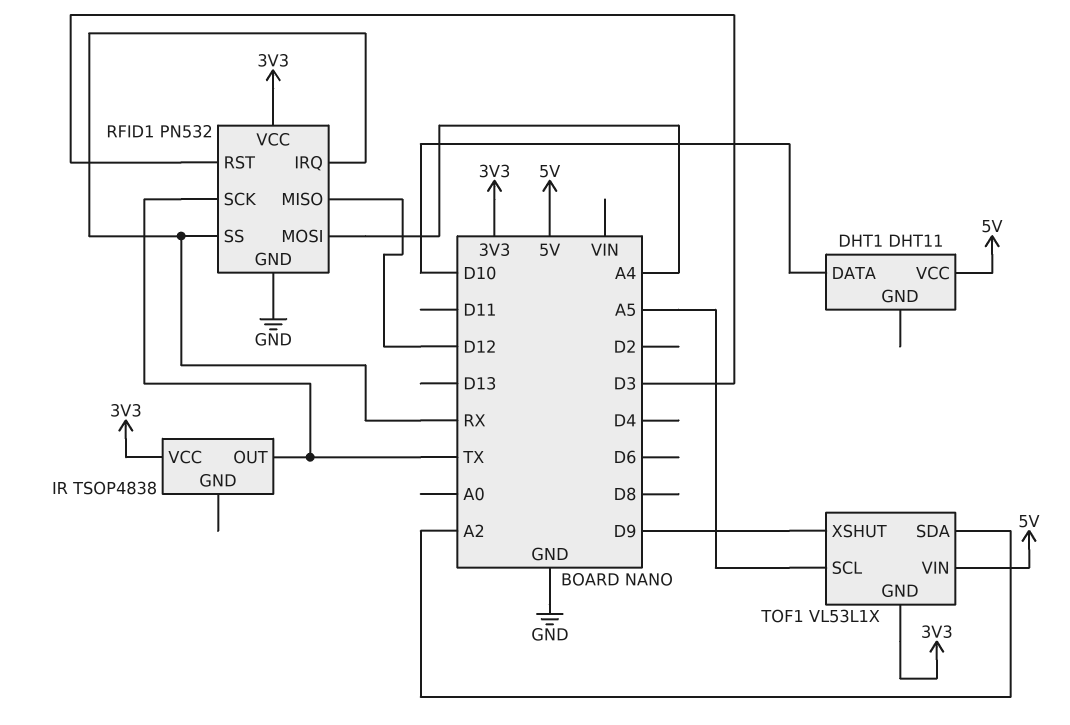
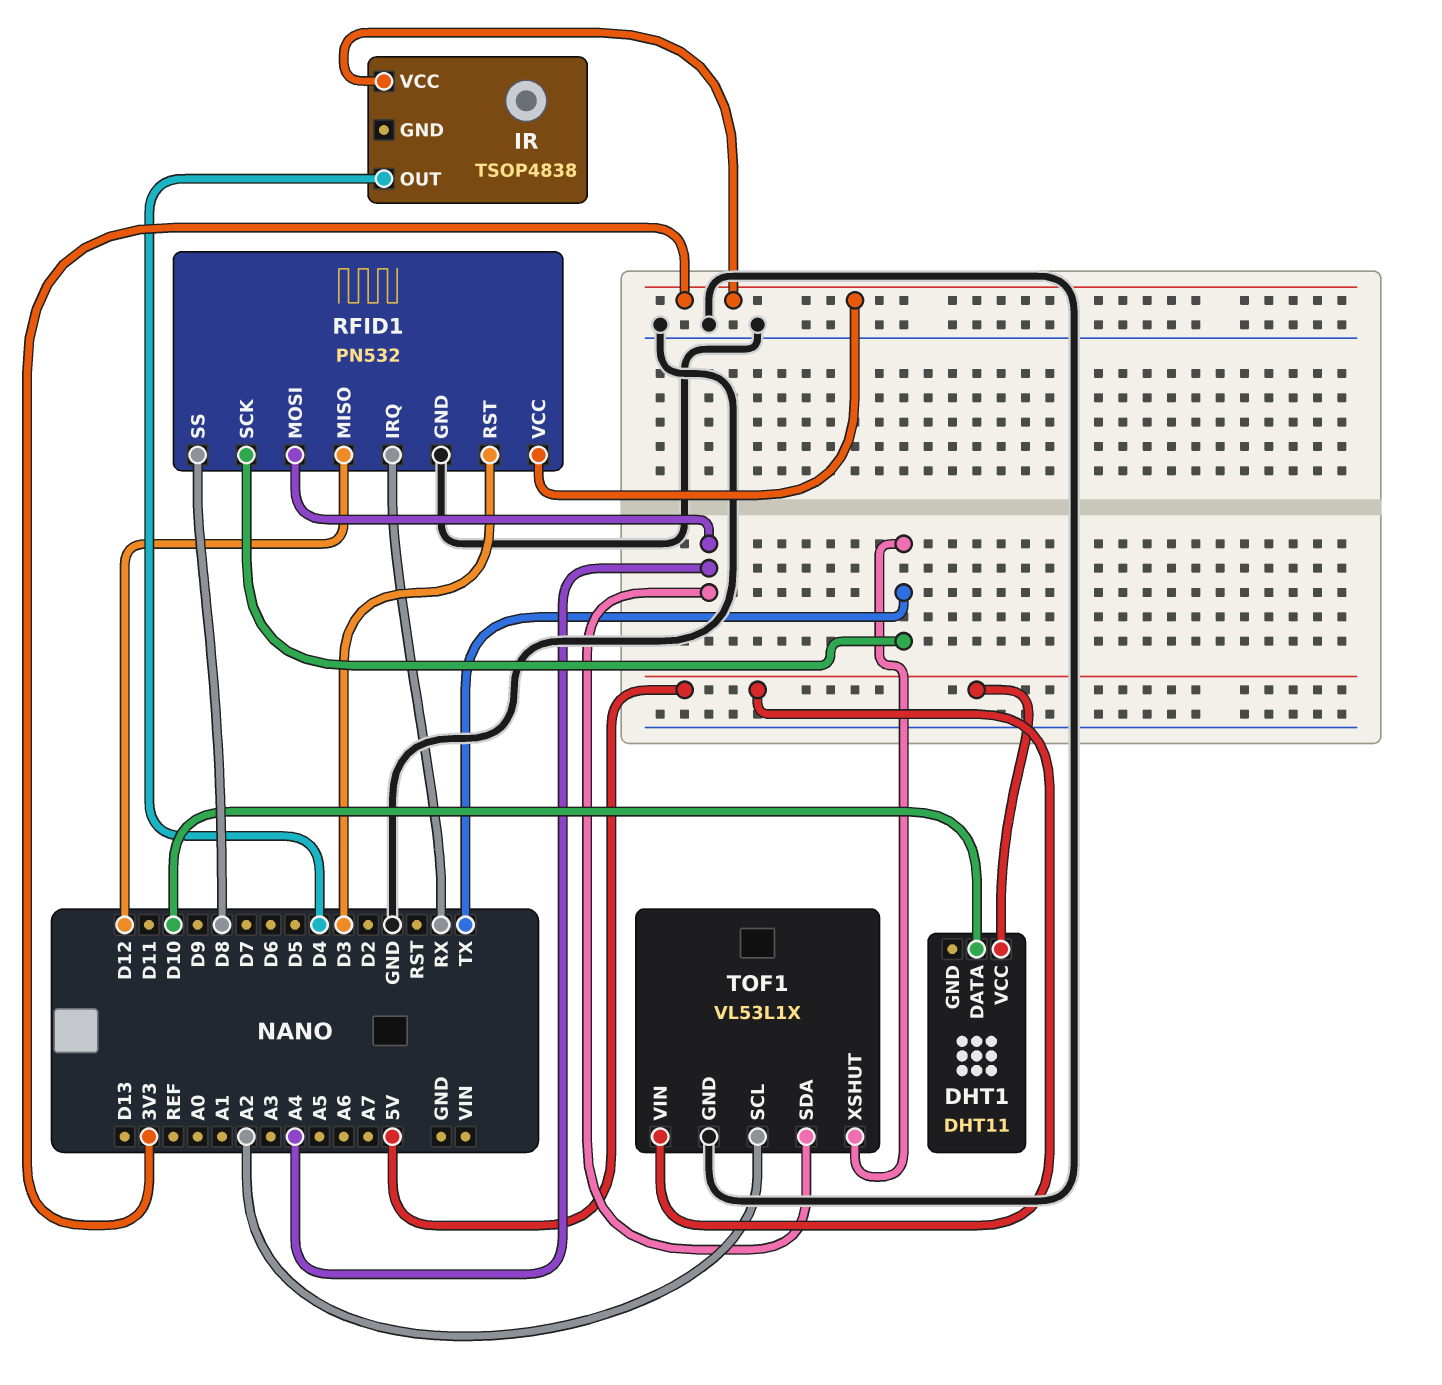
IR pin OUT: TX -> D4
RFID1 pin SS: RX -> D8
TOF1 pin GND: 3V3 -> GND
TOF1 pin SCL: A5 -> A2
TOF1 pin SDA: A2 -> A4
TOF1 pin XSHUT: D9 -> TX

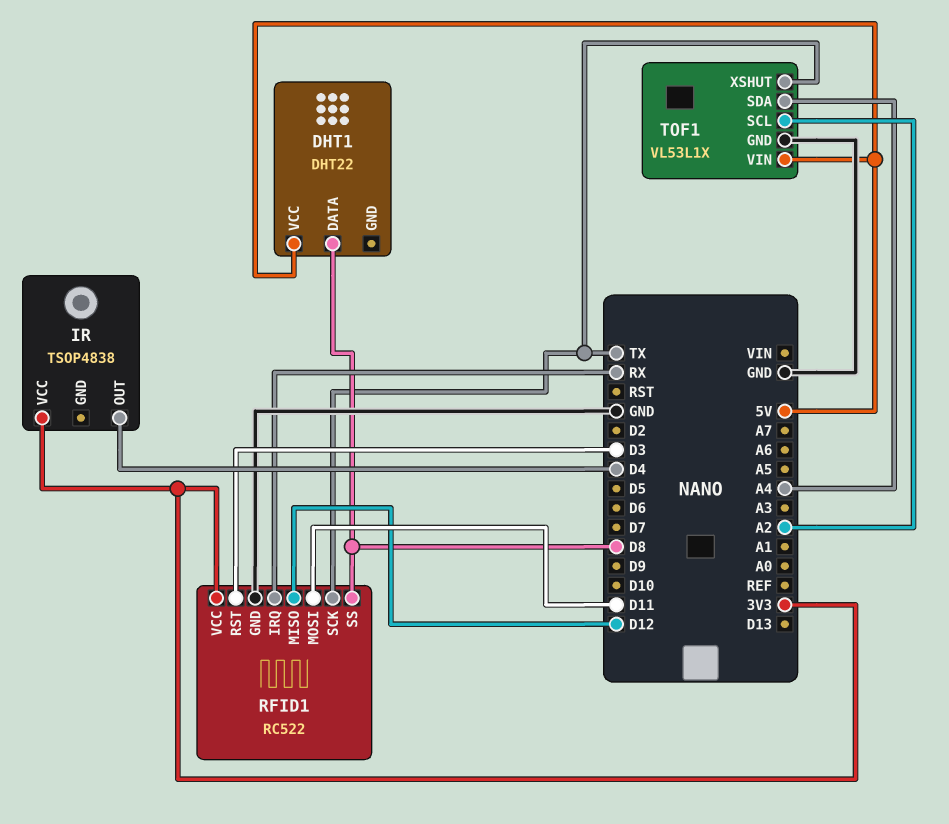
DHT1: DHT11 -> DHT22
DHT1 pin DATA: D10 -> D8
RFID1: PN532 -> RC522
RFID1 pin MOSI: A4 -> D11

